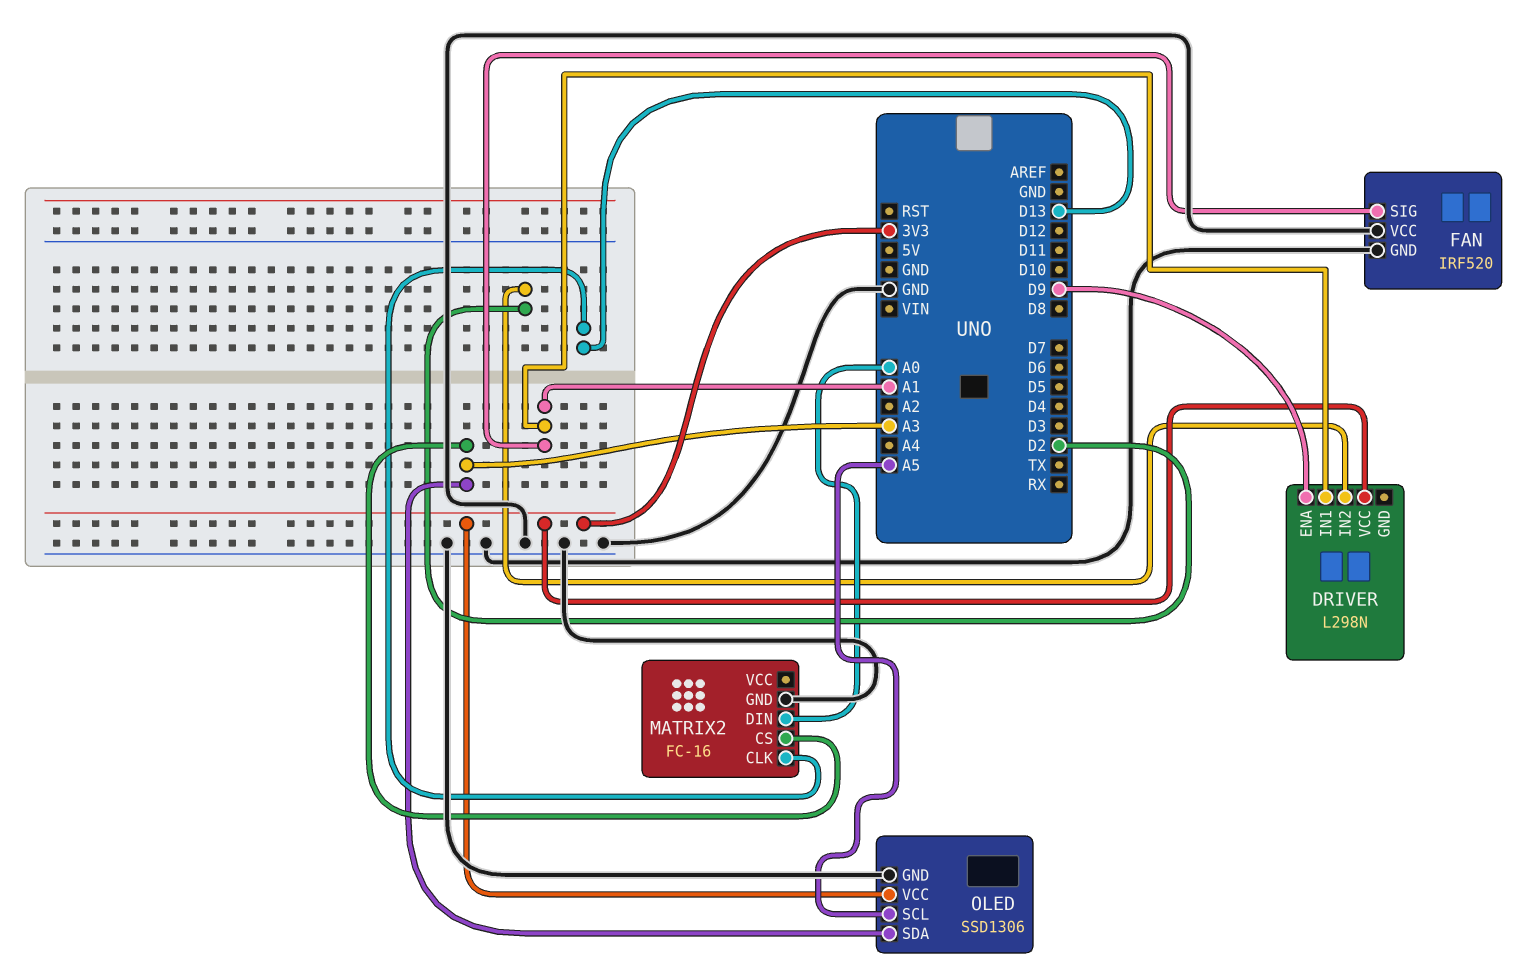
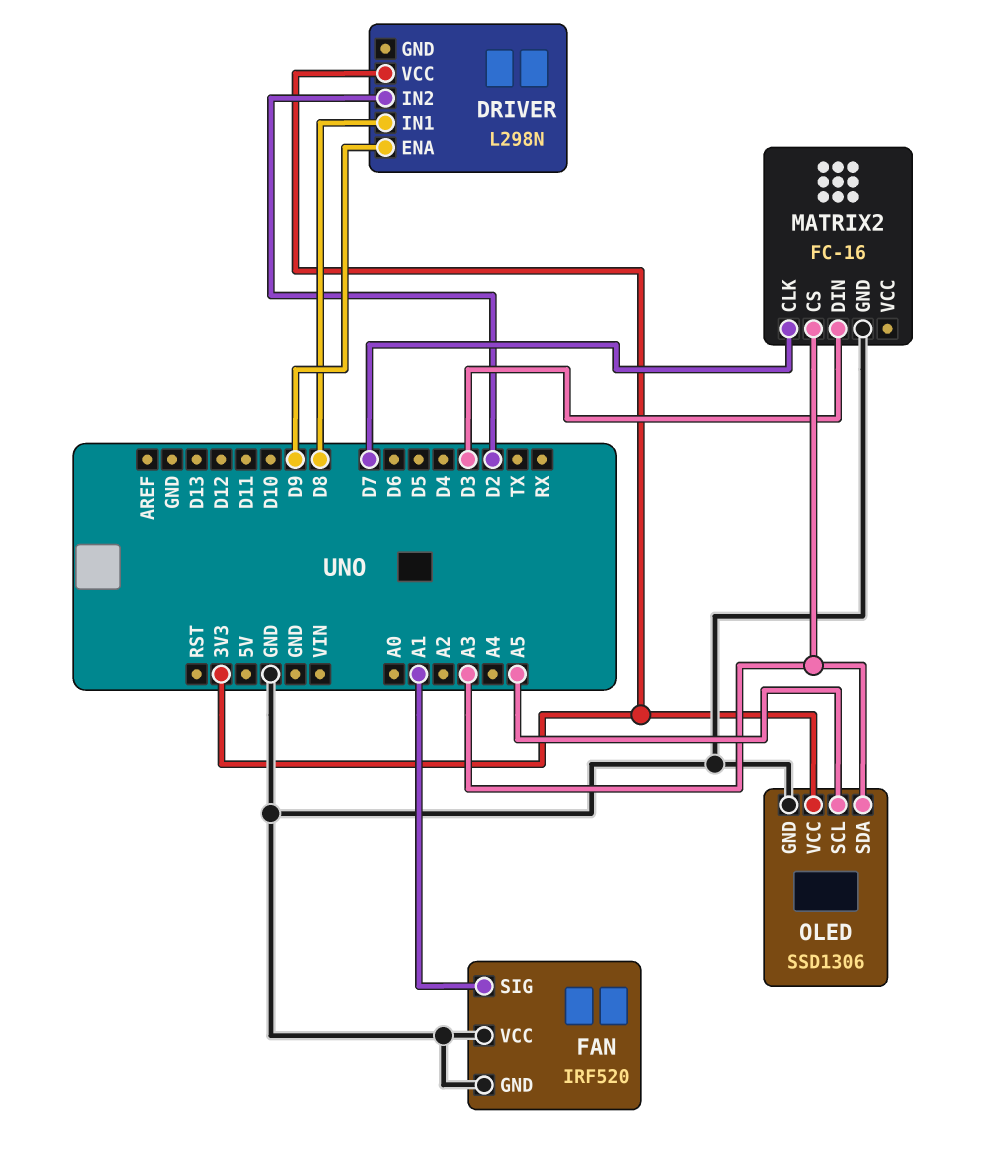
DRIVER pin IN1: A1 -> D8
MATRIX2 pin CLK: D13 -> D7
MATRIX2 pin DIN: A0 -> D3

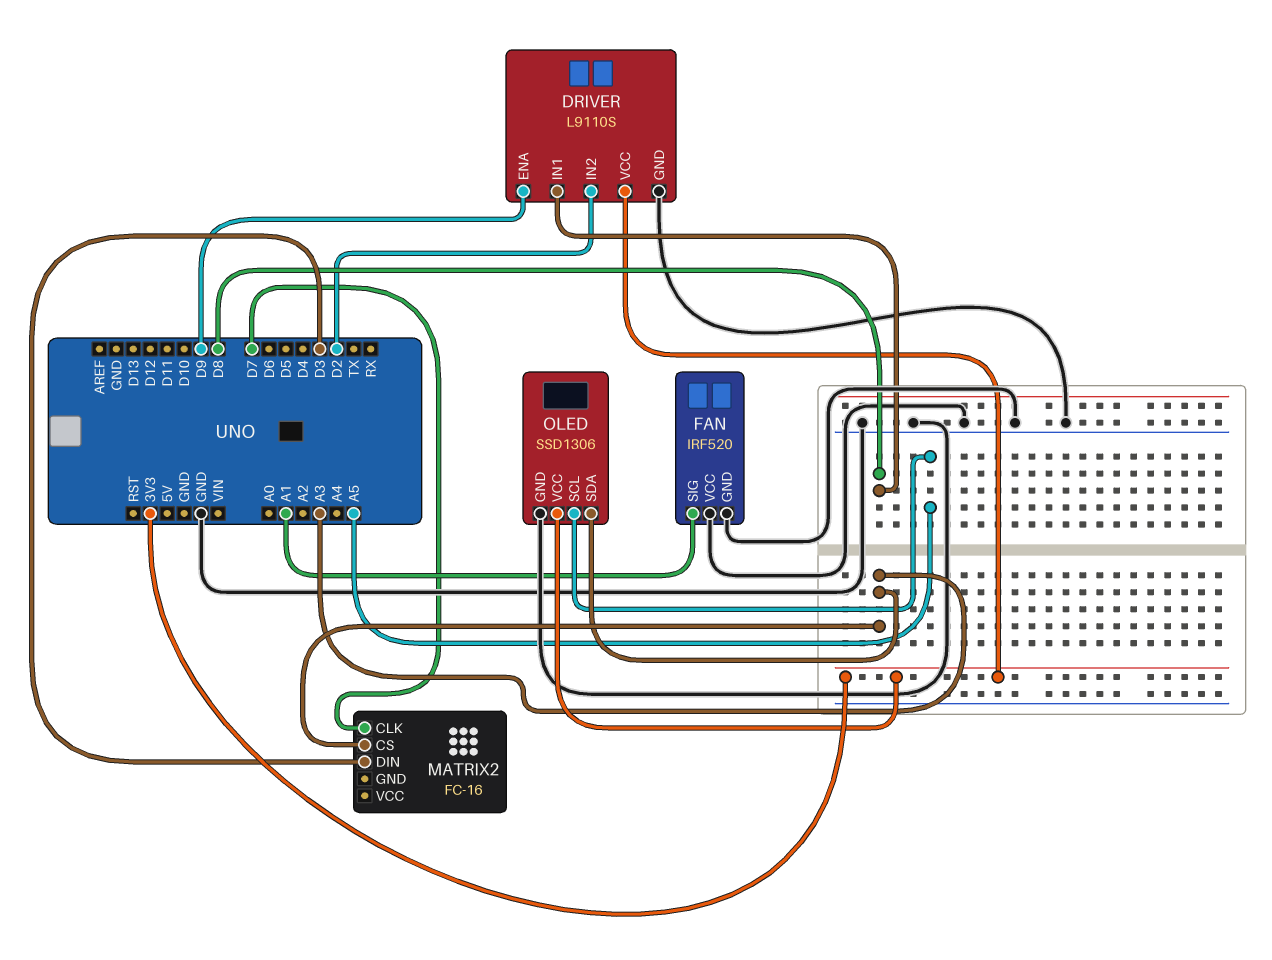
DRIVER: L298N -> L9110S
DRIVER pin GND: none -> GND
MATRIX2 pin GND: GND -> none

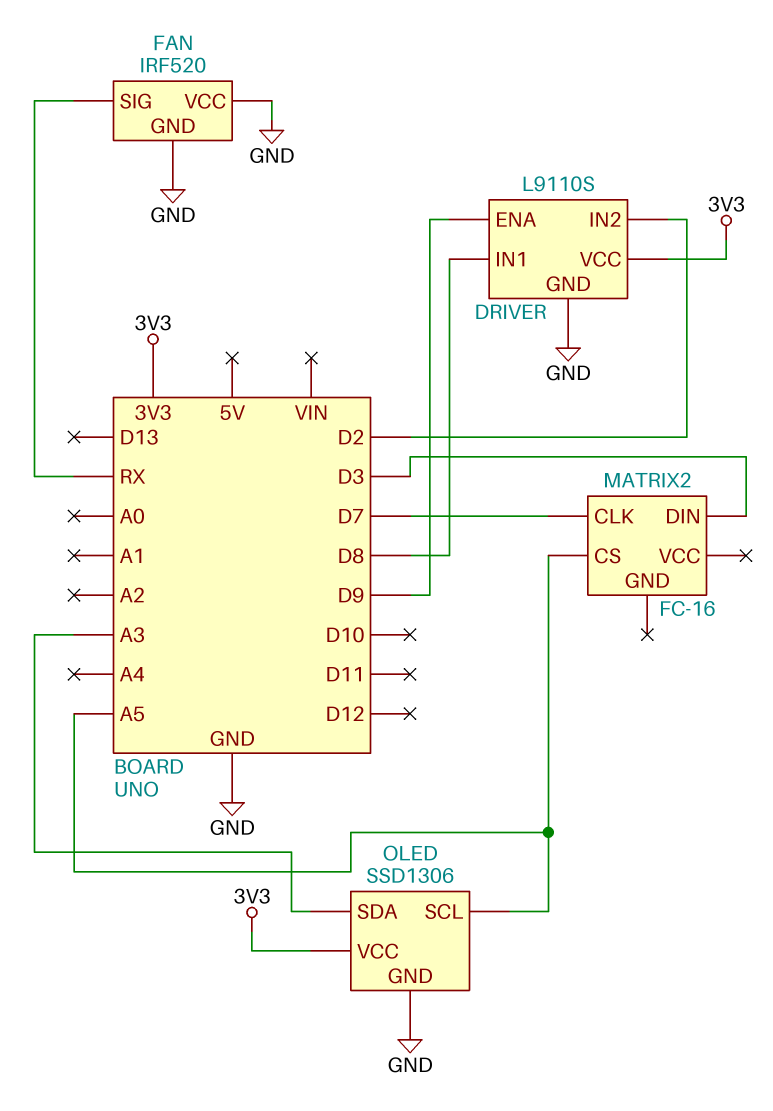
FAN pin SIG: A1 -> RX
MATRIX2 pin CS: A3 -> A5

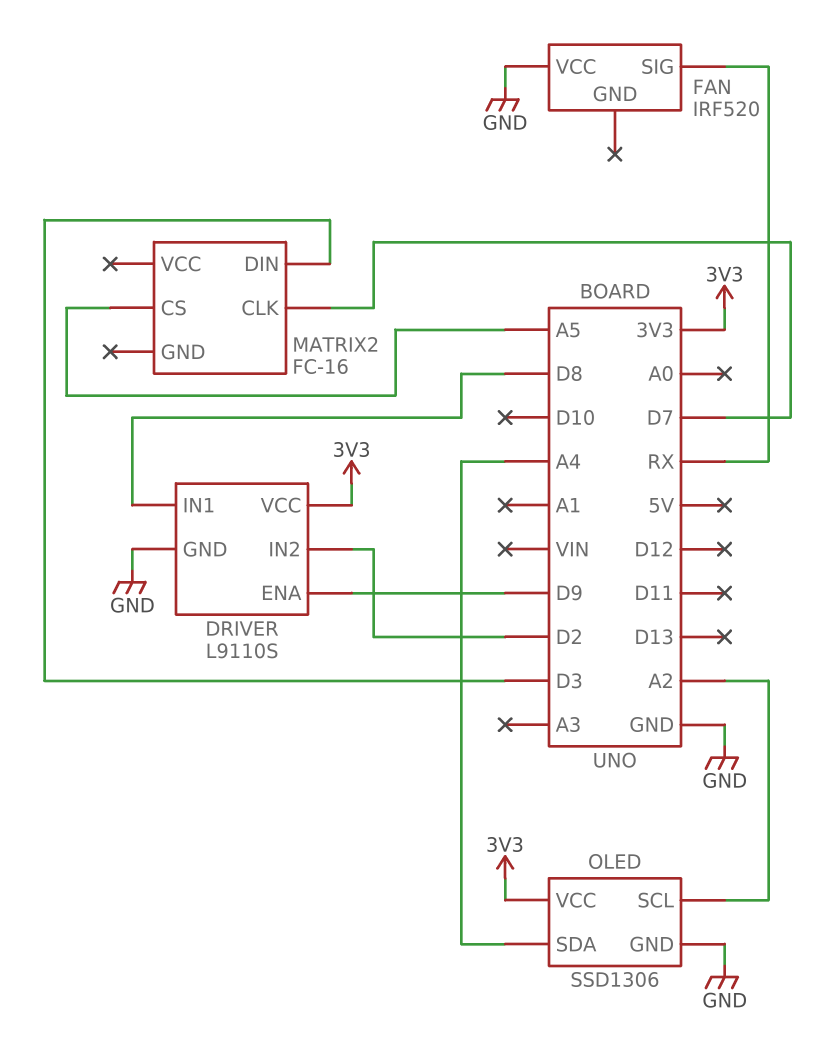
FAN pin GND: GND -> none
OLED pin SCL: A5 -> A2
OLED pin SDA: A3 -> A4

